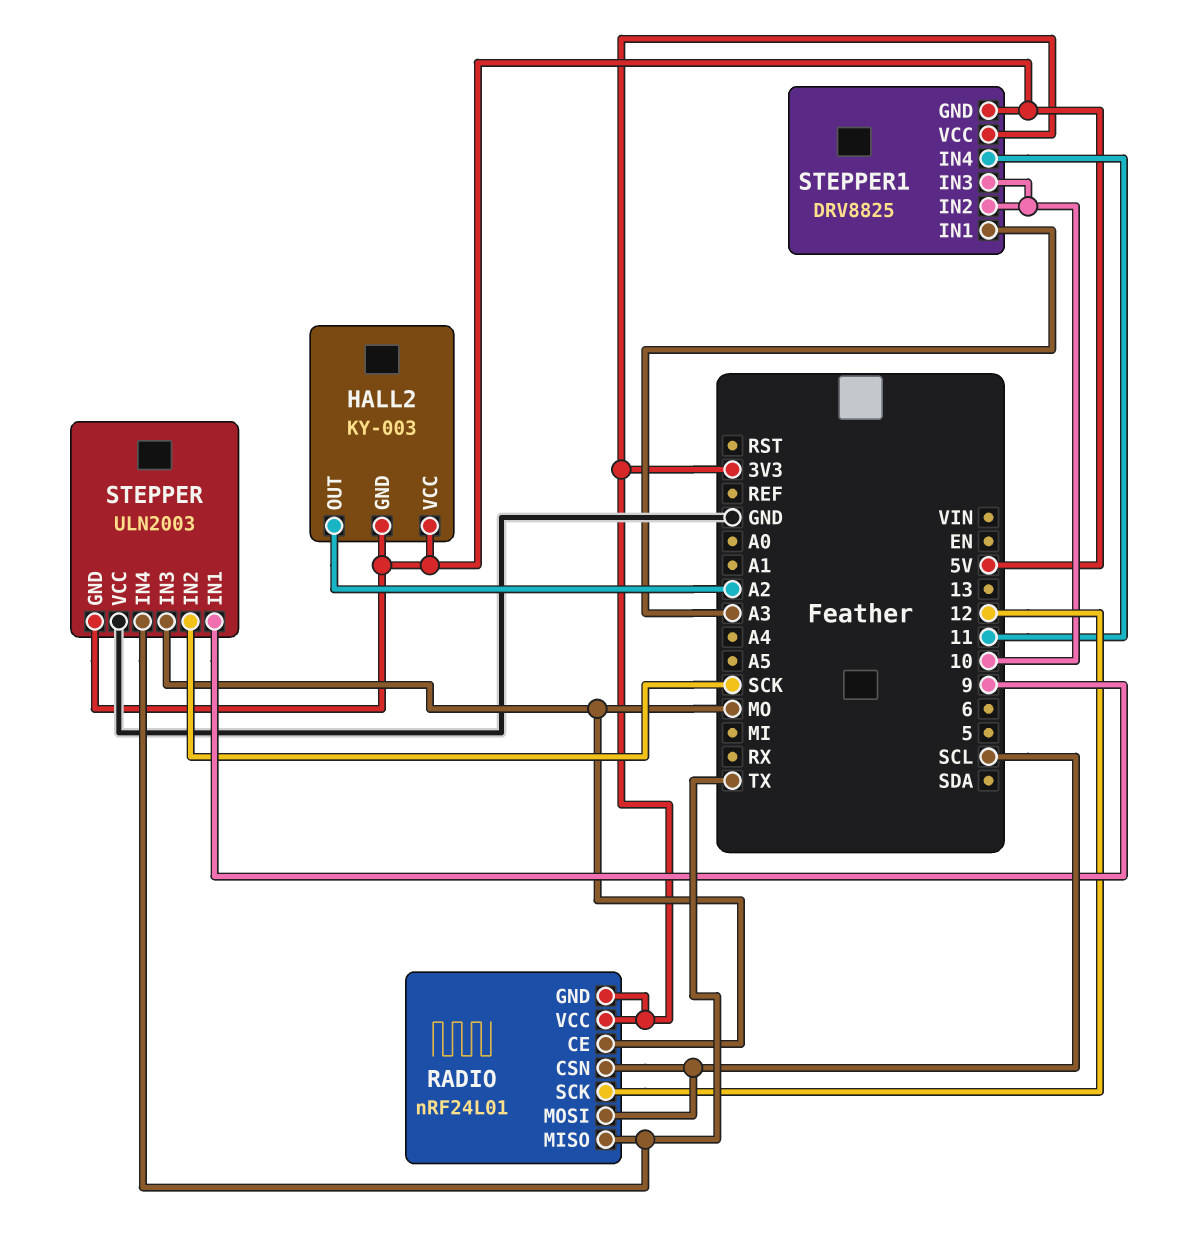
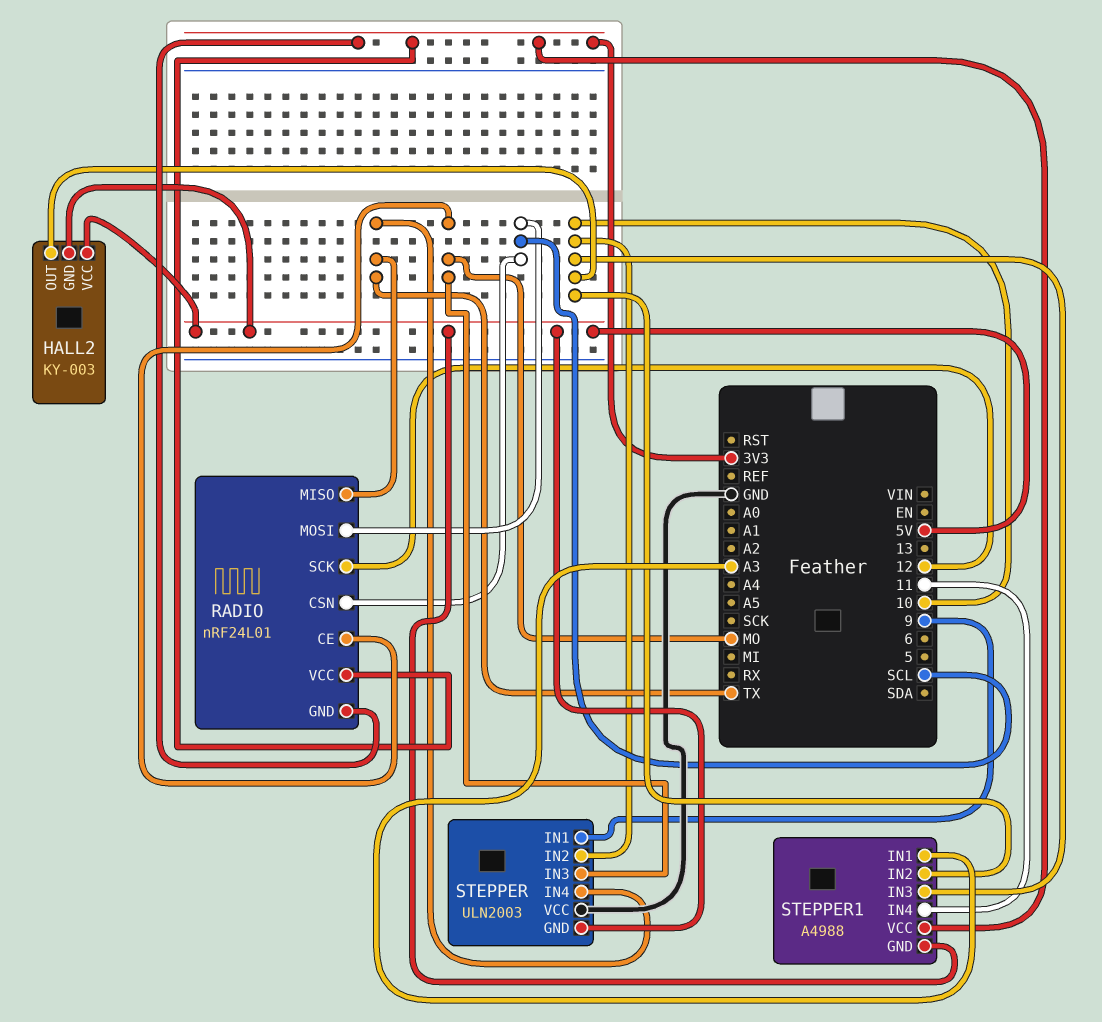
HALL2 pin OUT: A2 -> 10
STEPPER pin IN2: SCK -> 10
STEPPER1: DRV8825 -> A4988

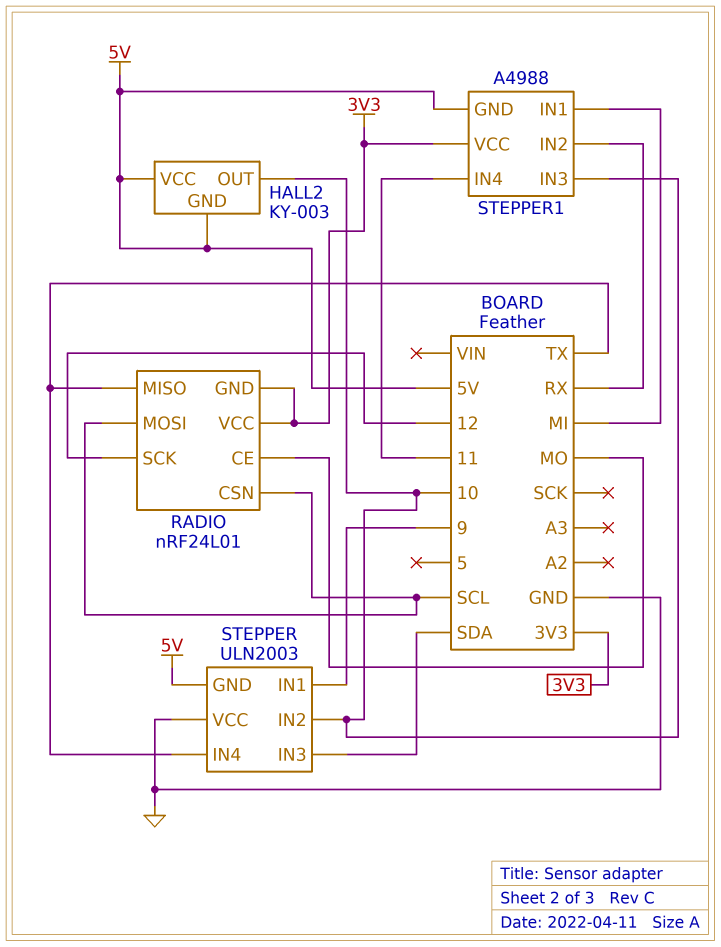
STEPPER pin IN3: MO -> SDA
STEPPER1 pin IN1: A3 -> MI
STEPPER1 pin IN2: 10 -> RX

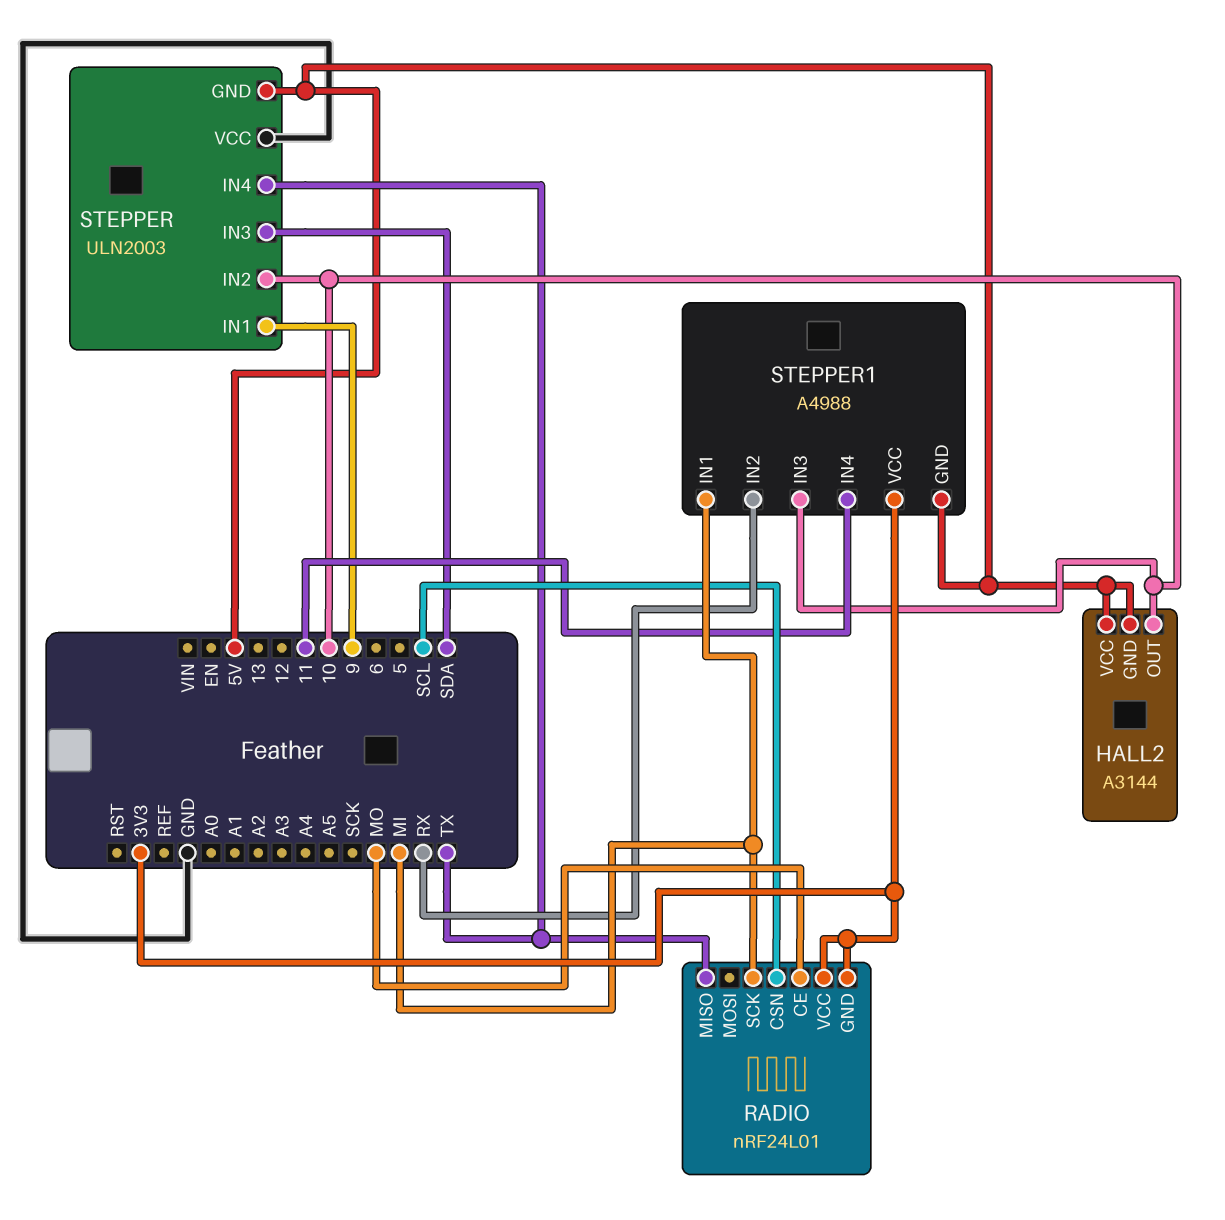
HALL2: KY-003 -> A3144
RADIO pin MOSI: SCL -> none
RADIO pin SCK: 12 -> MI

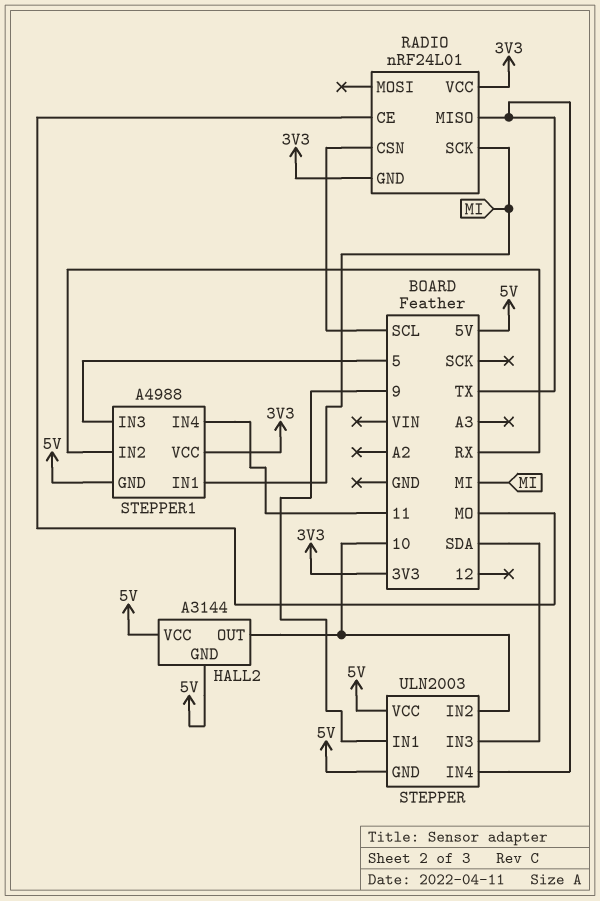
STEPPER pin VCC: GND -> 5V
STEPPER1 pin IN3: 10 -> 5

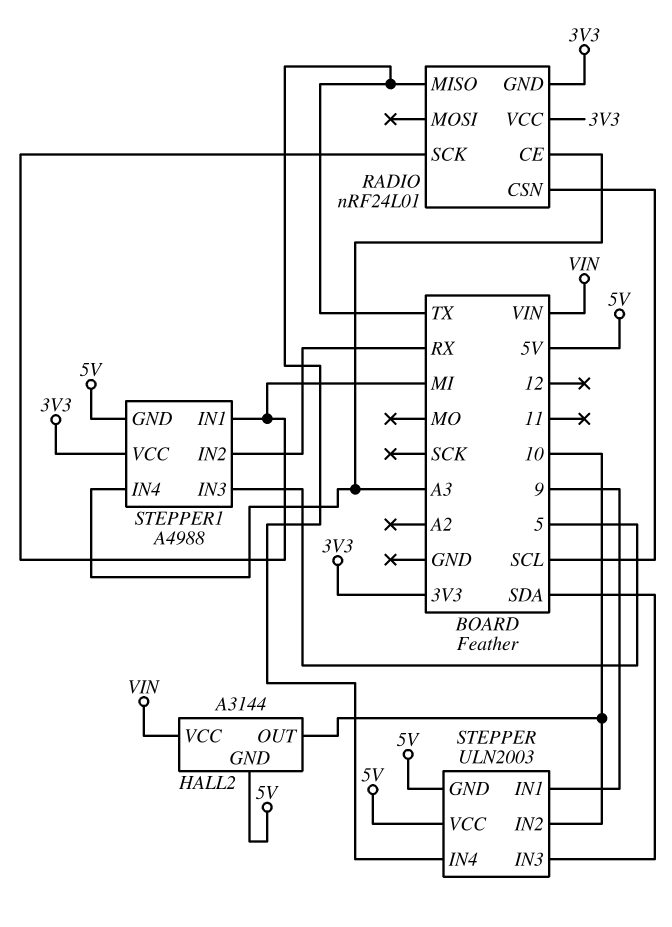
HALL2 pin VCC: 5V -> VIN
RADIO pin CE: MO -> A3
STEPPER1 pin IN4: 11 -> A3

